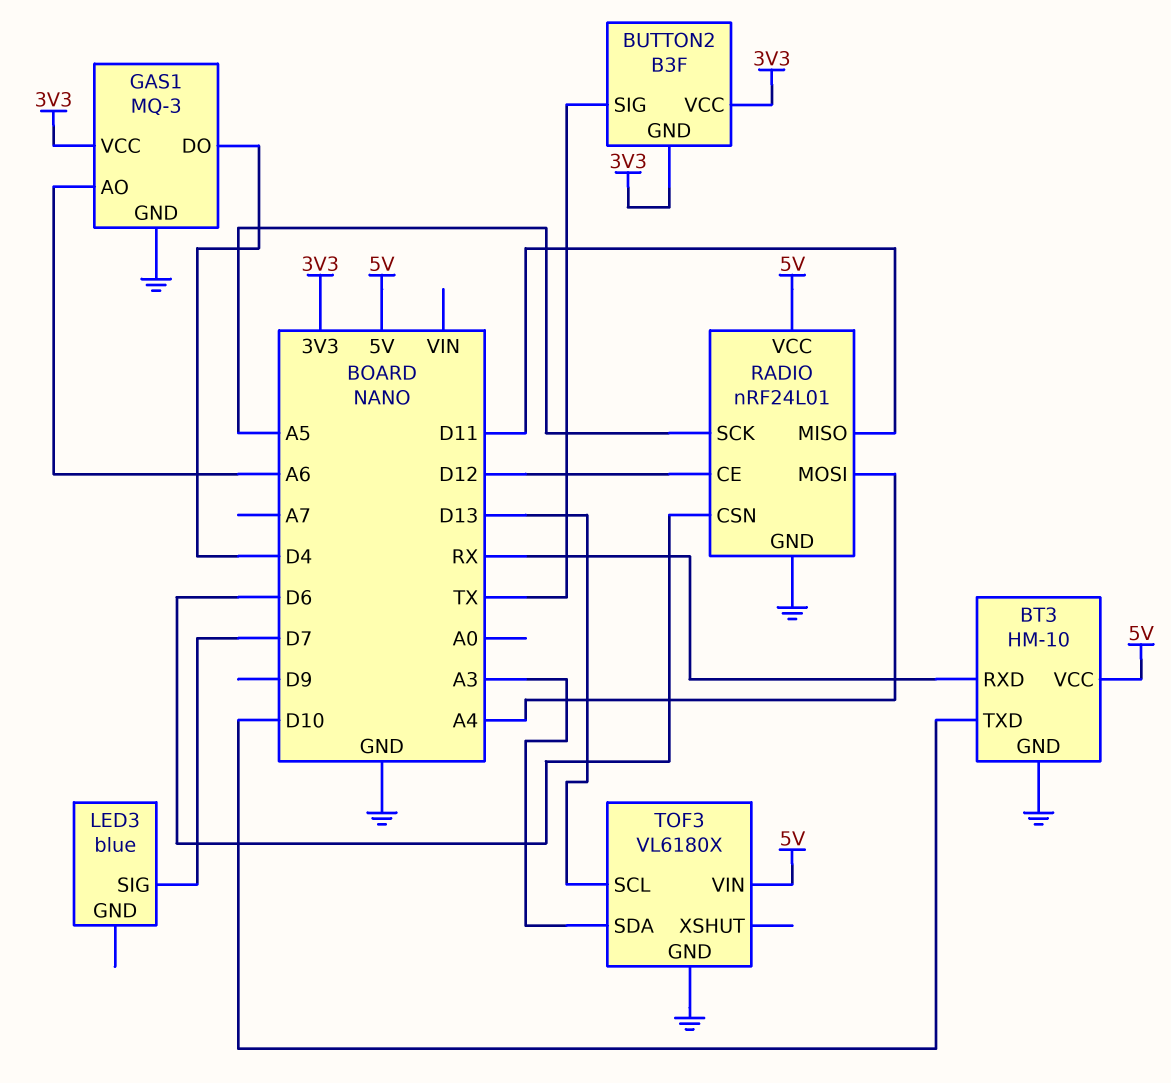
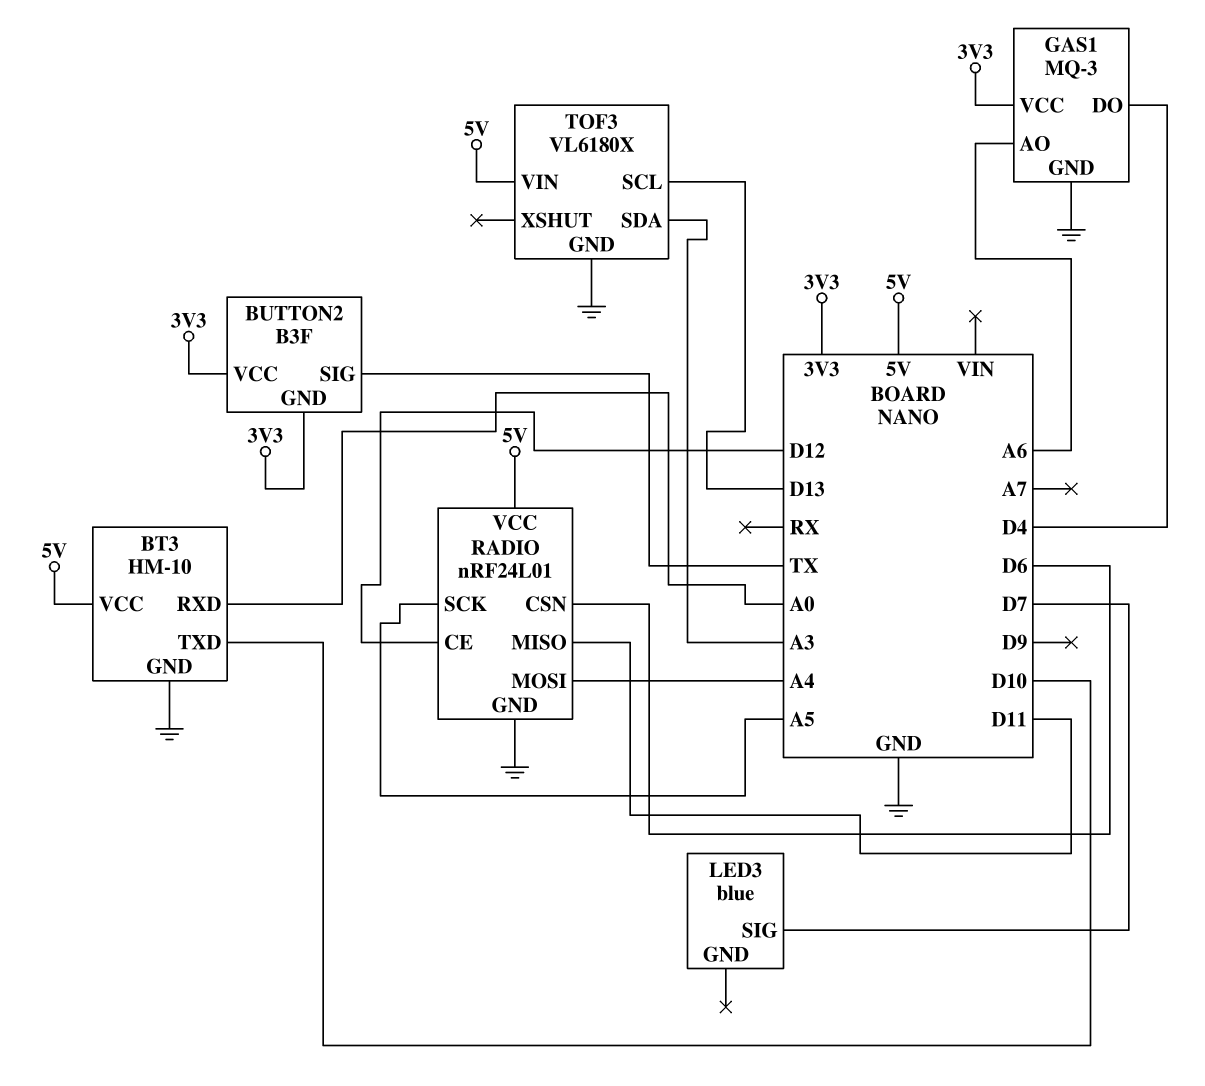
BT3 pin RXD: RX -> A0

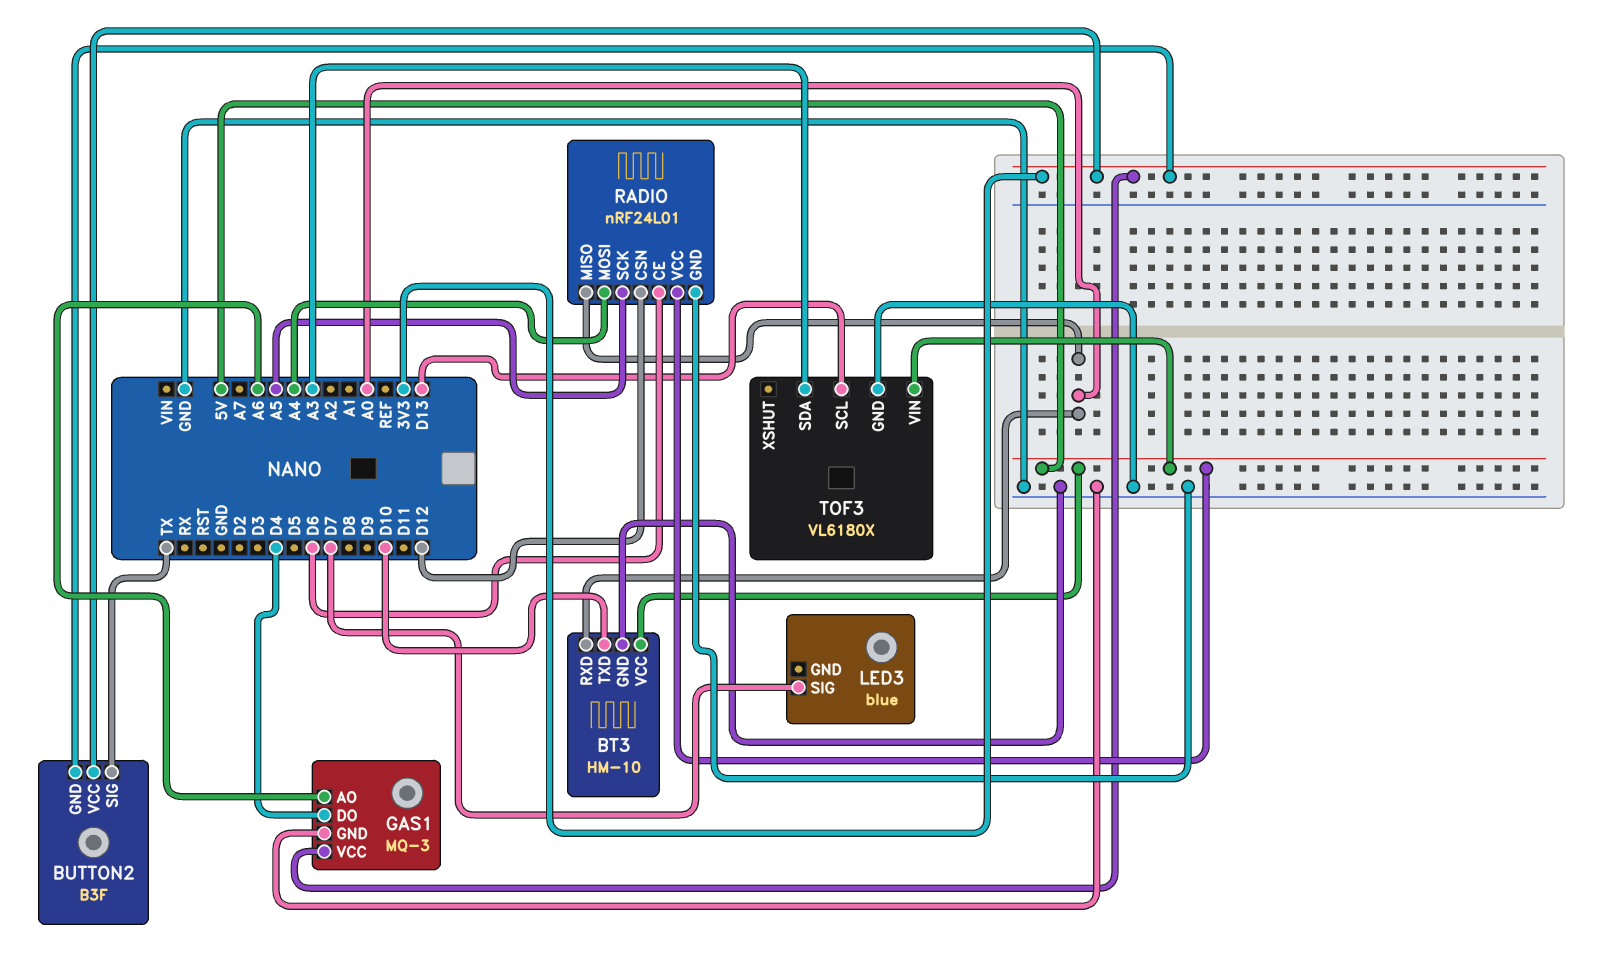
RADIO pin CE: D12 -> D6
RADIO pin CSN: D6 -> D12
RADIO pin MISO: D11 -> A0

